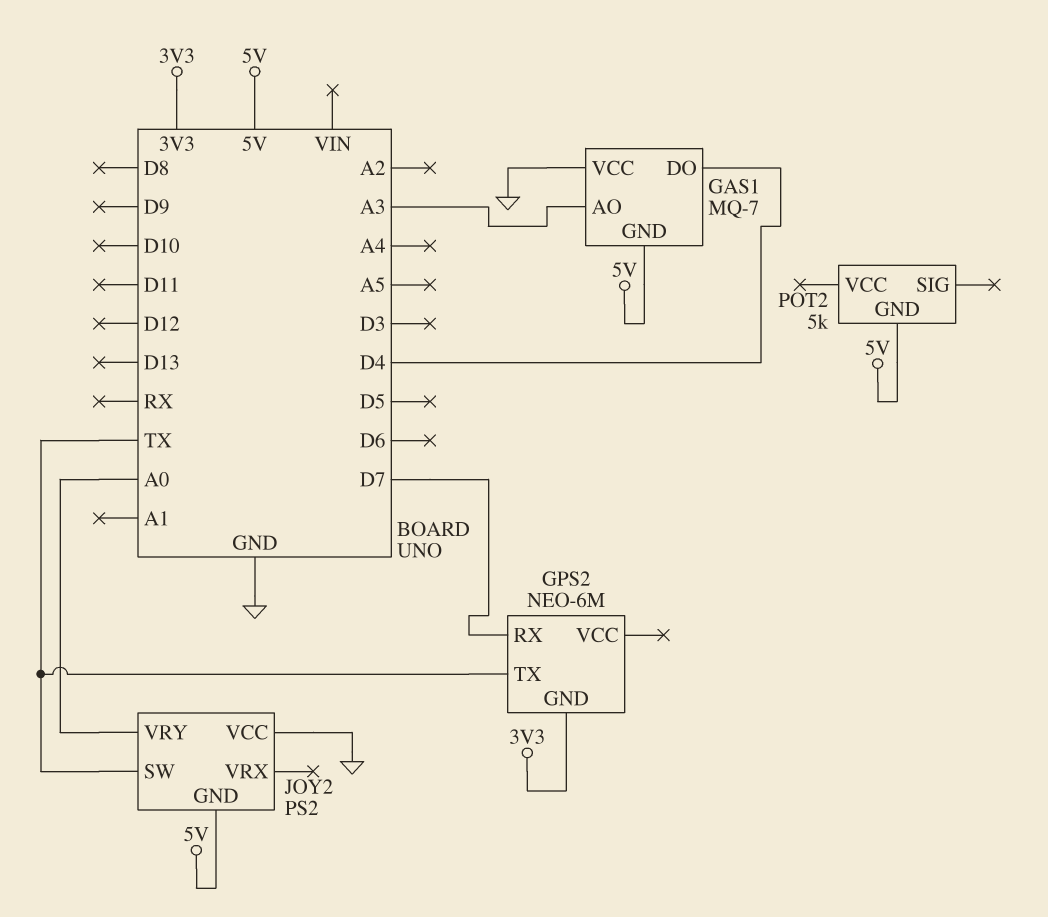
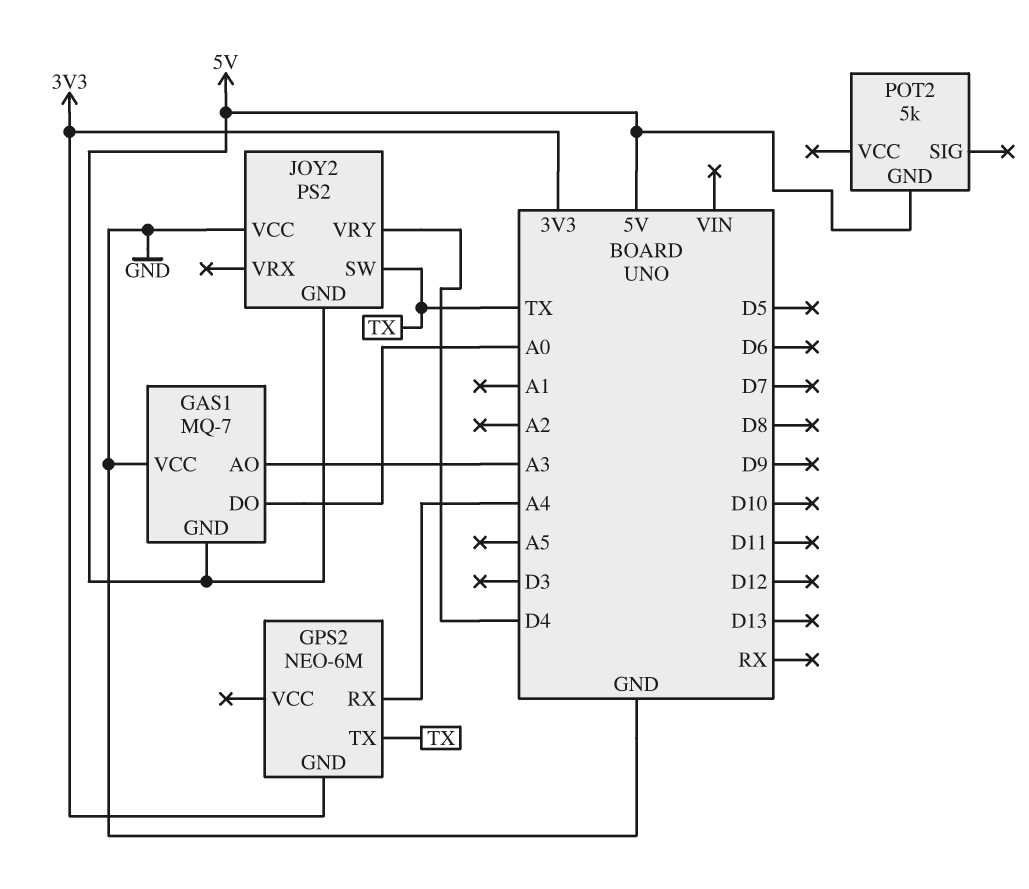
GAS1 pin DO: D4 -> A0
GPS2 pin RX: D7 -> A4
JOY2 pin VRY: A0 -> D4

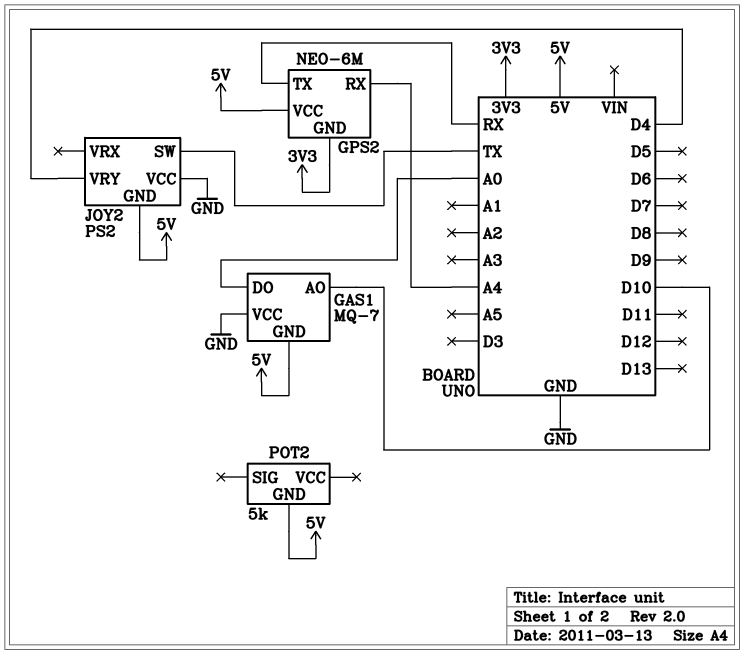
GAS1 pin AO: A3 -> D10
GPS2 pin TX: TX -> RX
GPS2 pin VCC: none -> 5V

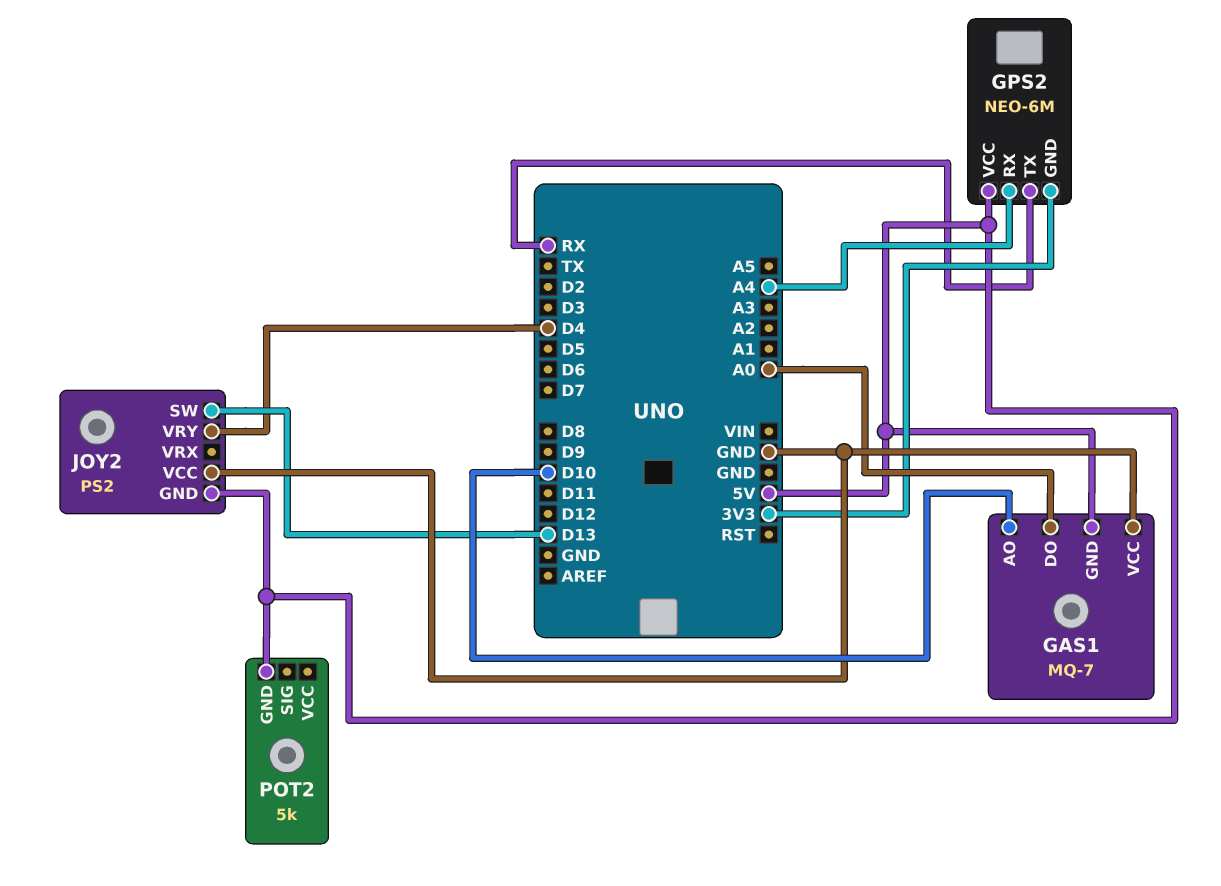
JOY2 pin SW: TX -> D13

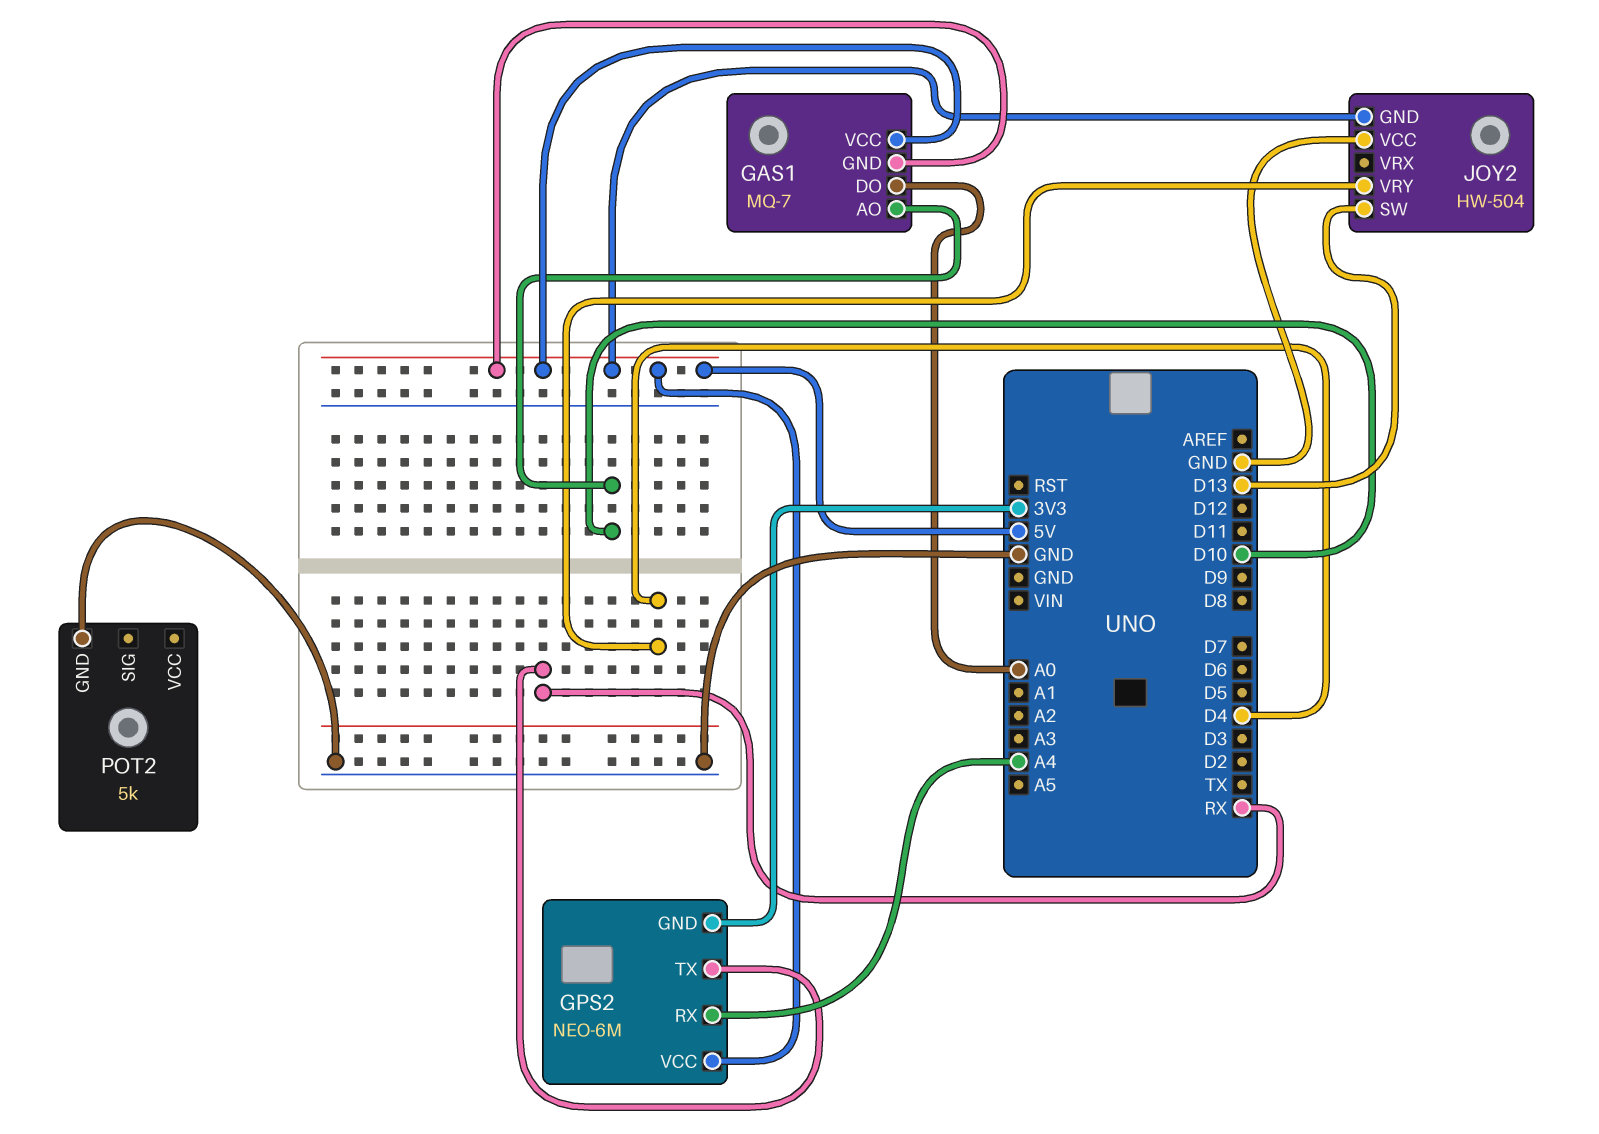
GAS1 pin VCC: GND -> 5V
JOY2: PS2 -> HW-504
POT2 pin GND: 5V -> GND

